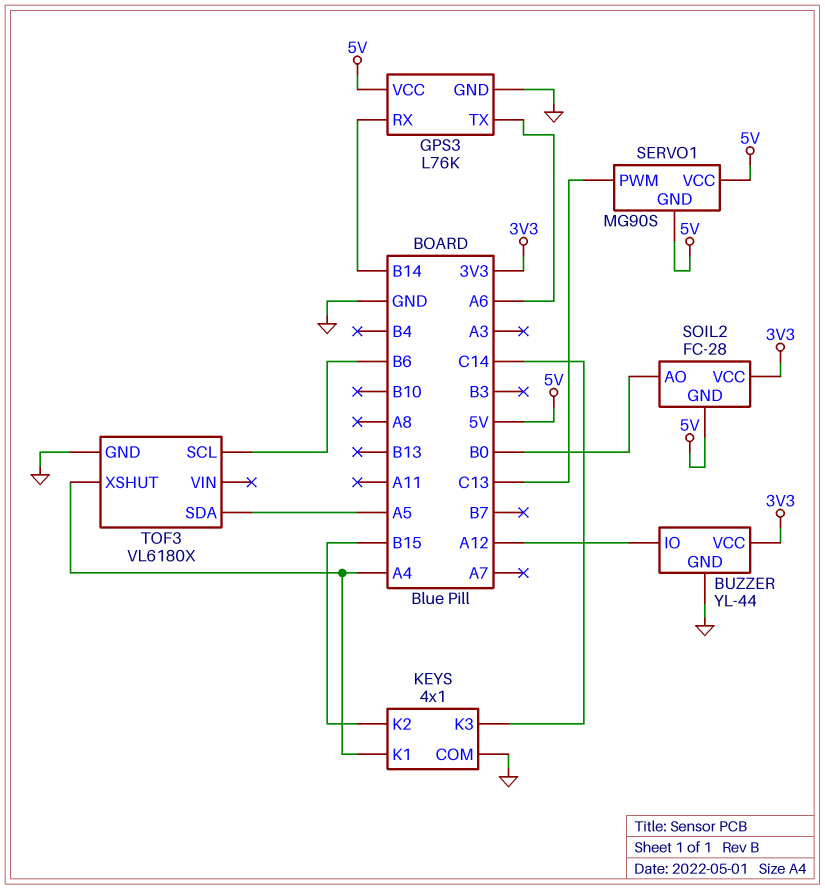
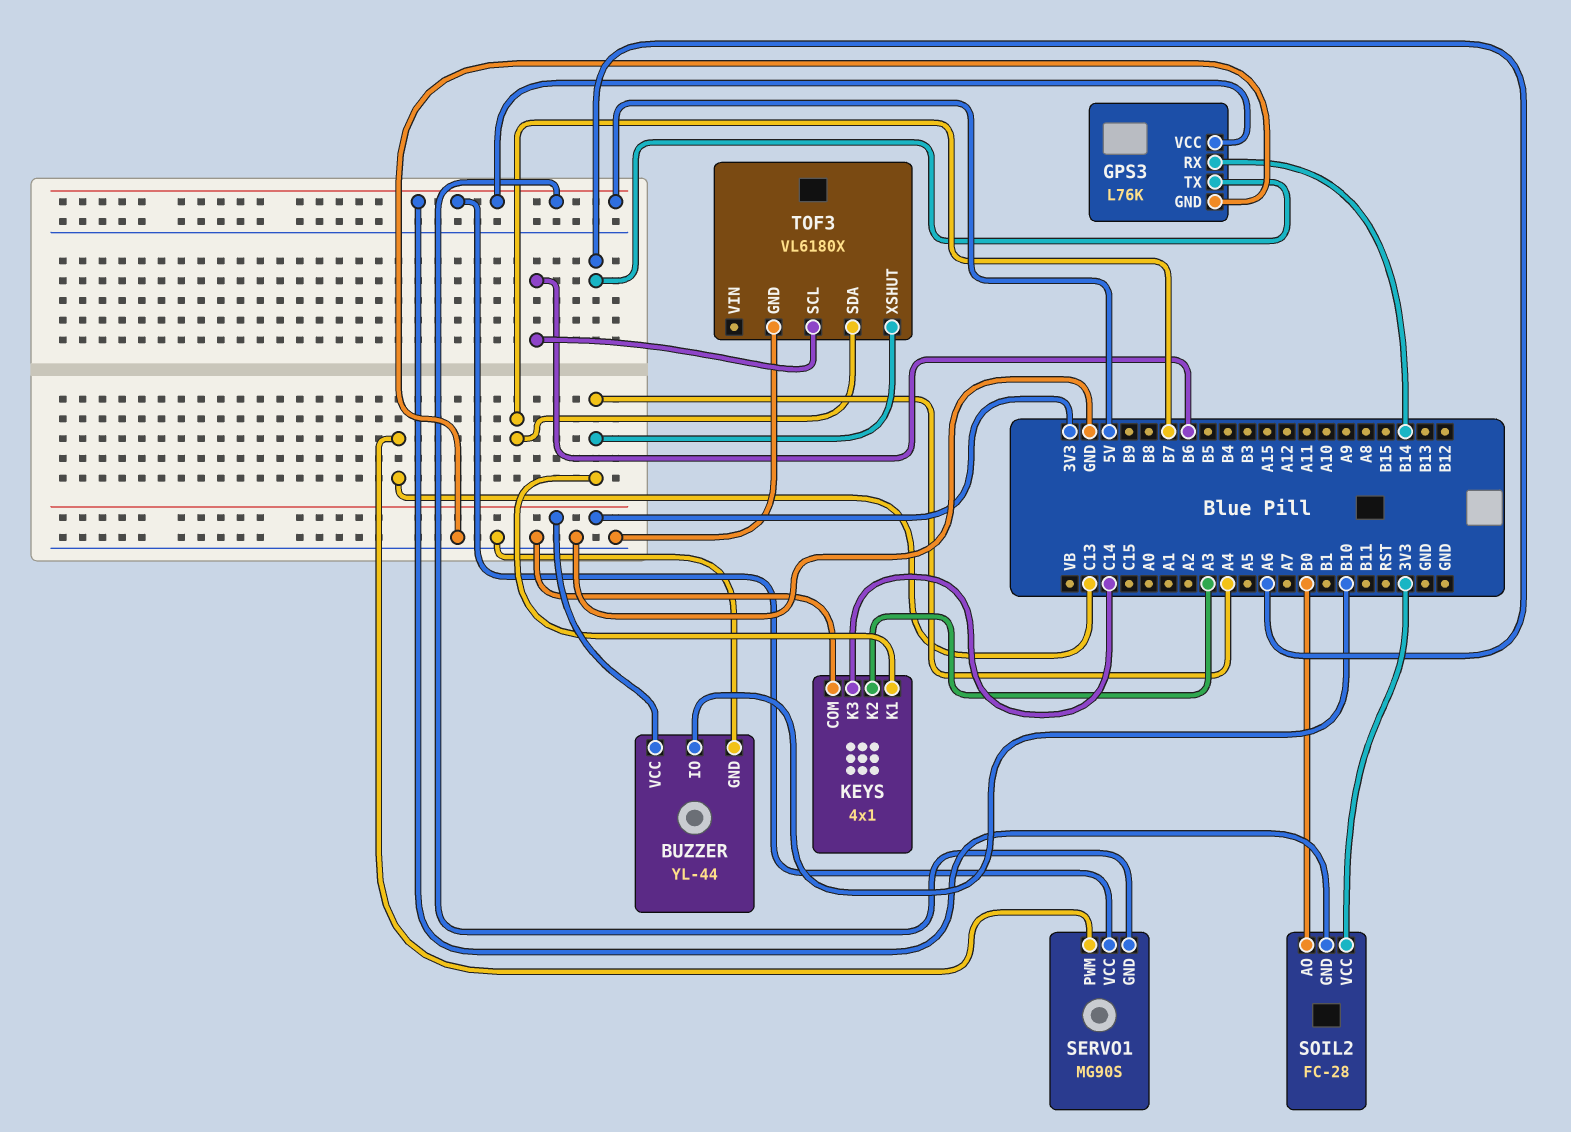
BUZZER pin IO: A12 -> B10
KEYS pin K2: B15 -> A3
TOF3 pin SDA: A5 -> B7

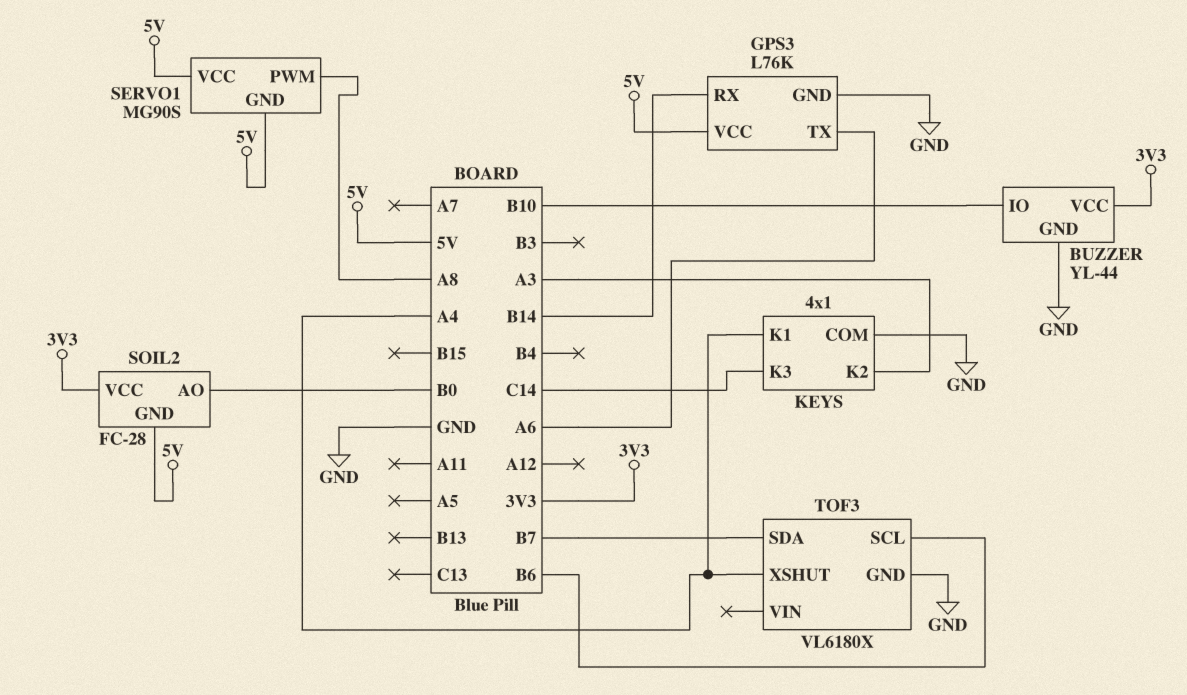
SERVO1 pin PWM: C13 -> A8

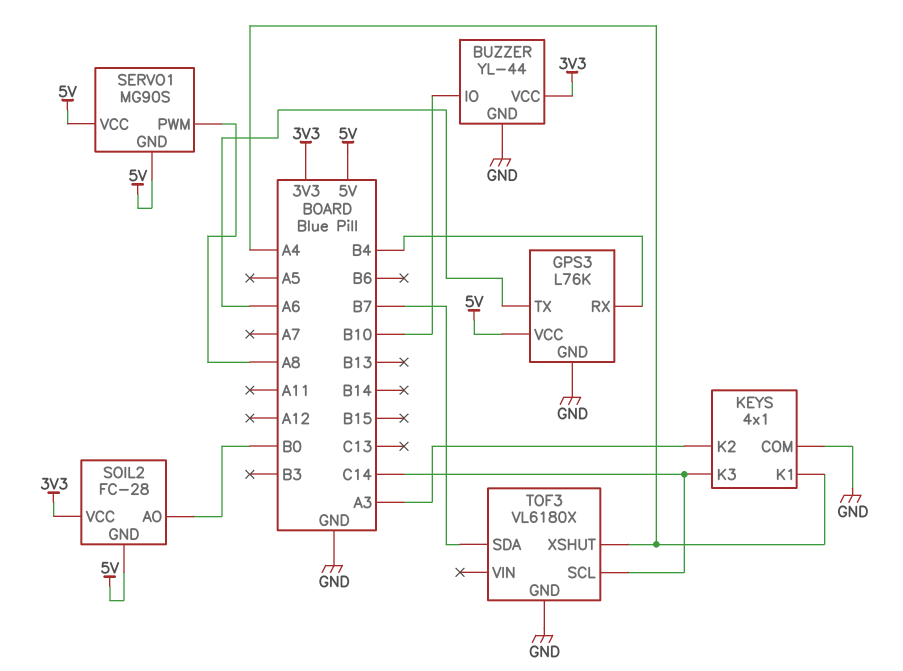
GPS3 pin RX: B14 -> B4
TOF3 pin SCL: B6 -> C14

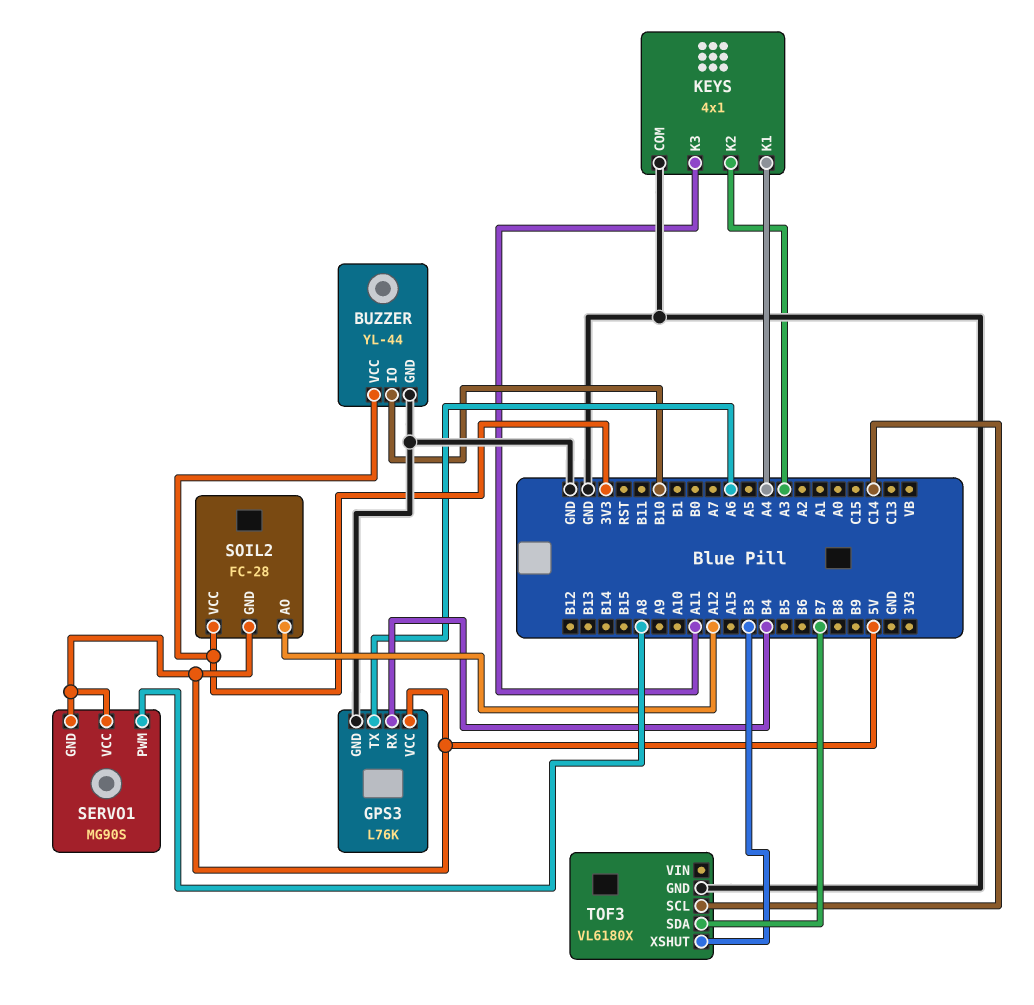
KEYS pin K3: C14 -> A11
SOIL2 pin AO: B0 -> A12
TOF3 pin XSHUT: A4 -> B3

